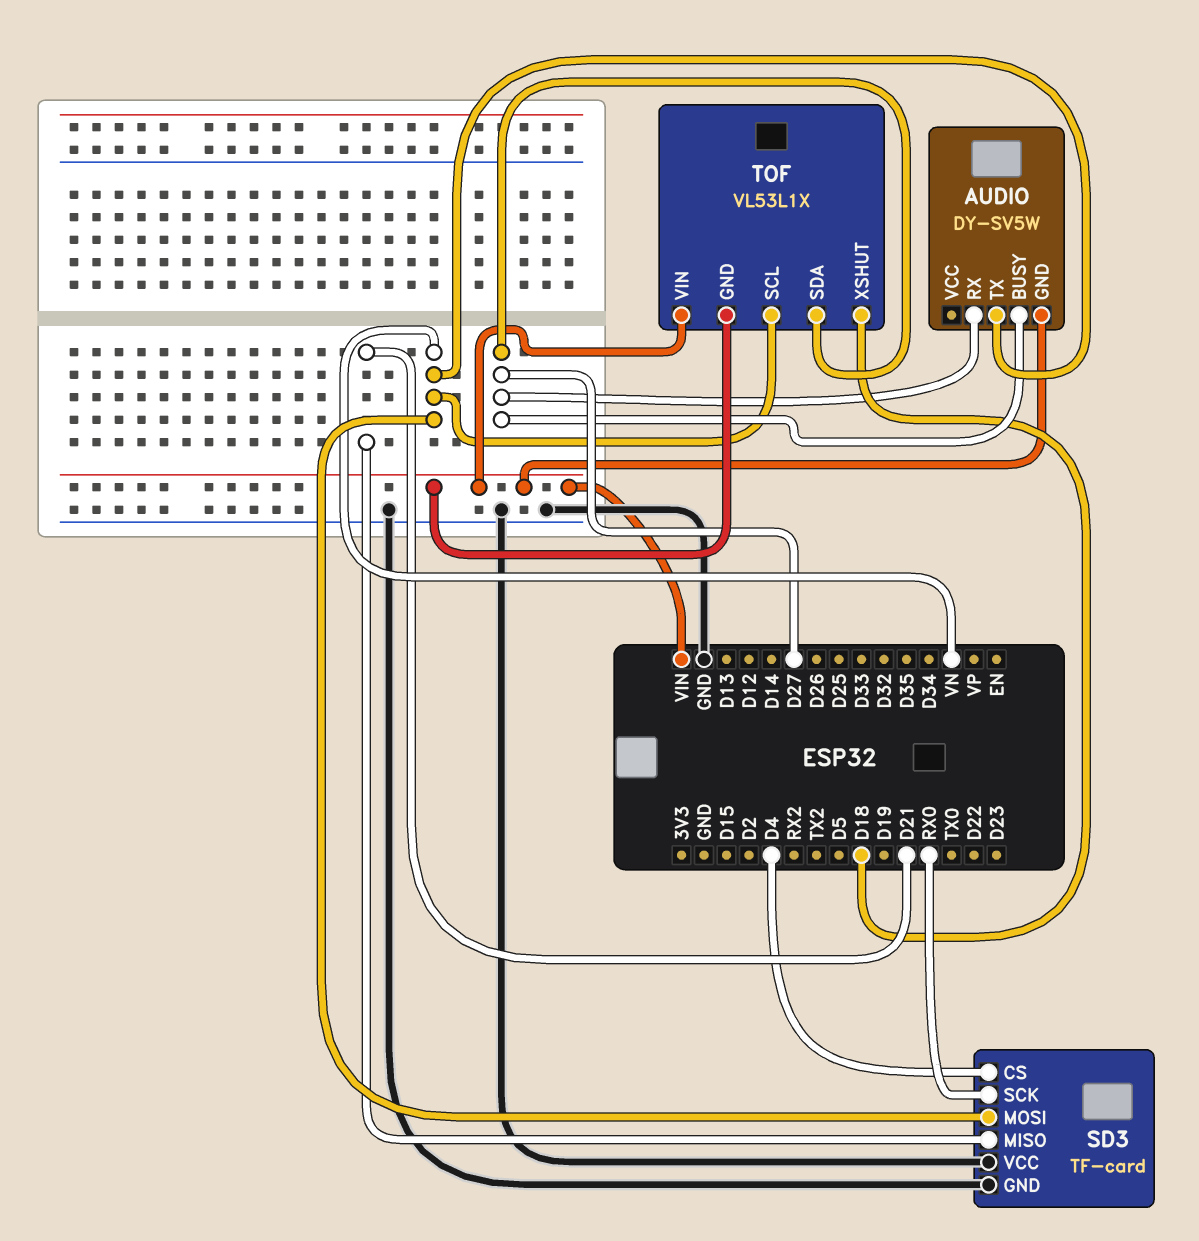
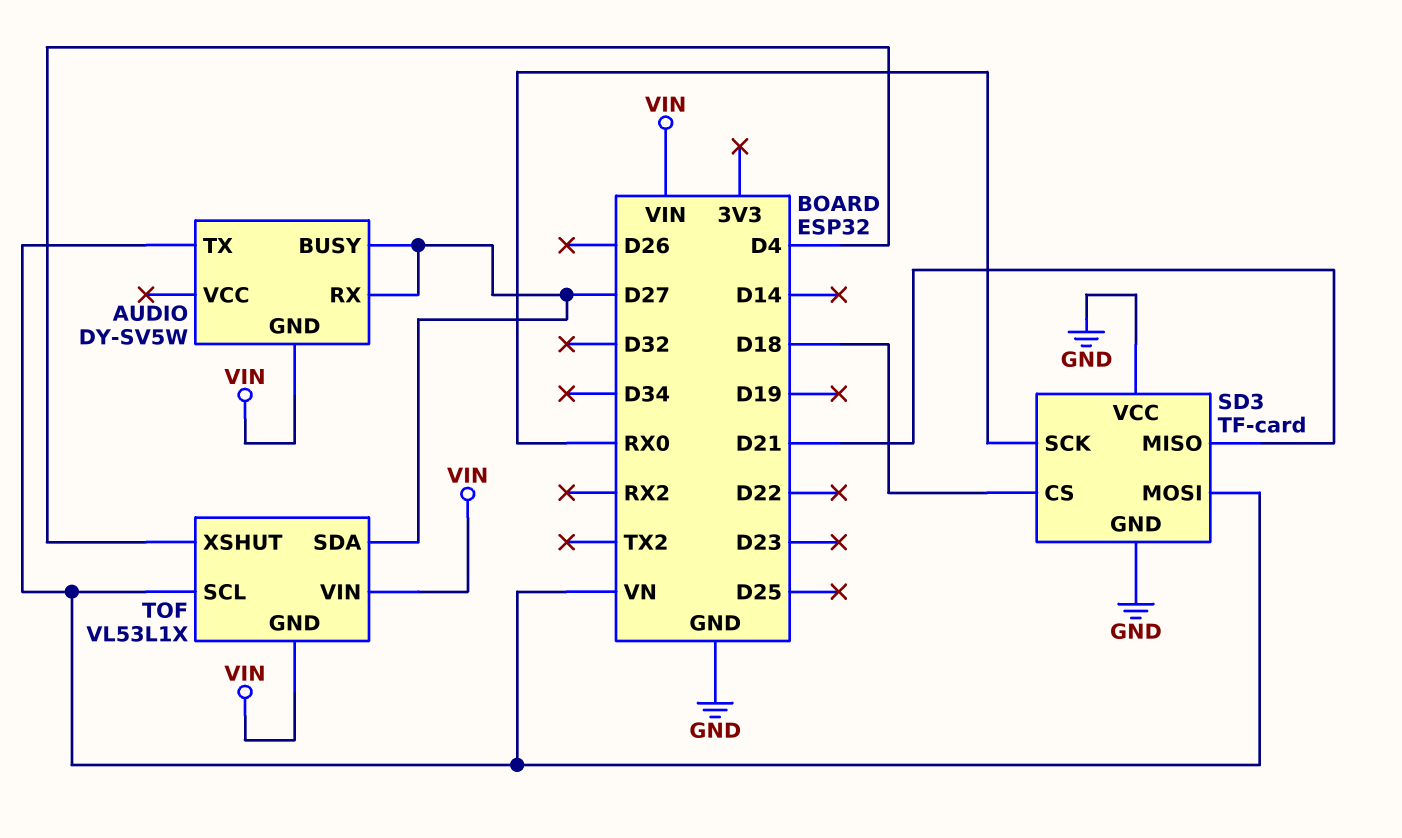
SD3 pin CS: D4 -> D18
TOF pin XSHUT: D18 -> D4

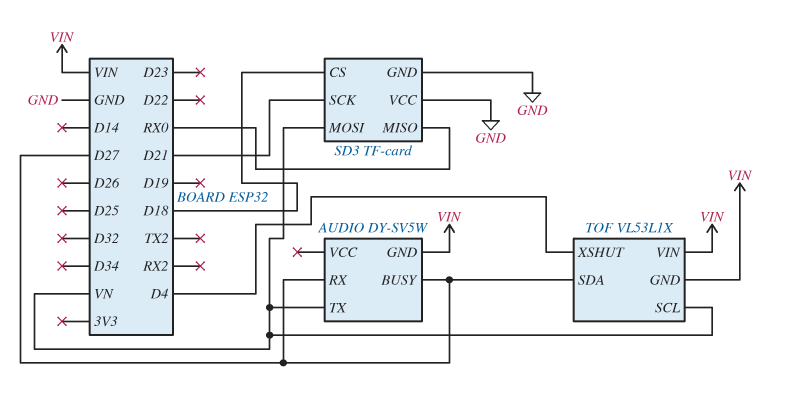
SD3 pin MISO: D21 -> RX0
SD3 pin SCK: RX0 -> D21

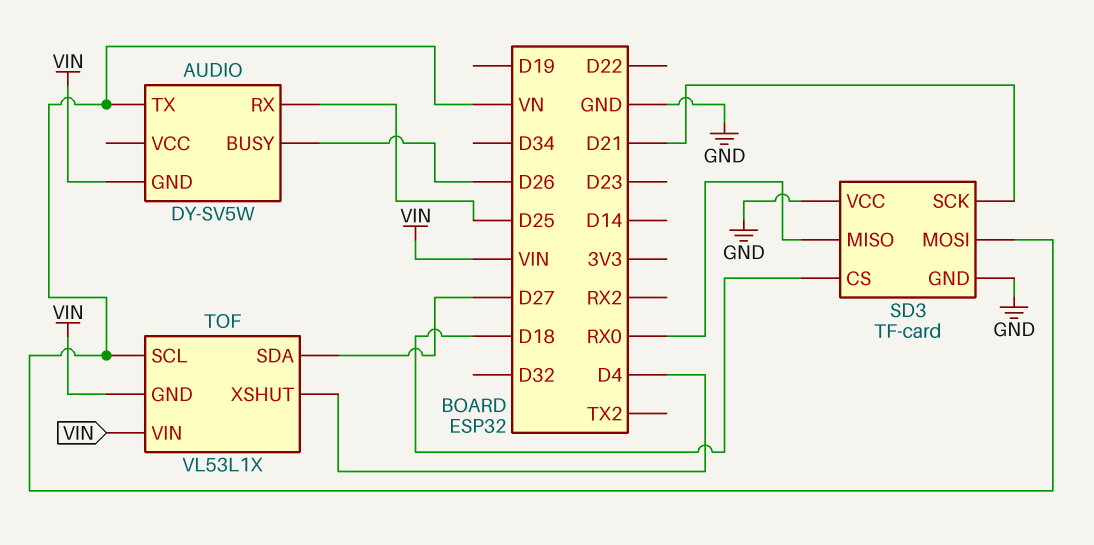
AUDIO pin BUSY: D27 -> D26
AUDIO pin RX: D27 -> D25

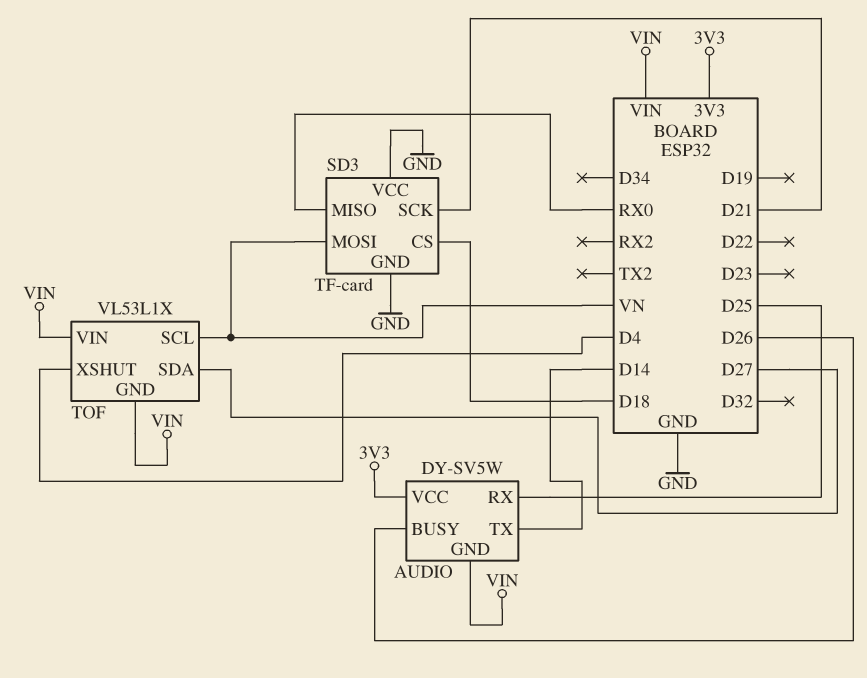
AUDIO pin TX: VN -> D14
AUDIO pin VCC: none -> 3V3

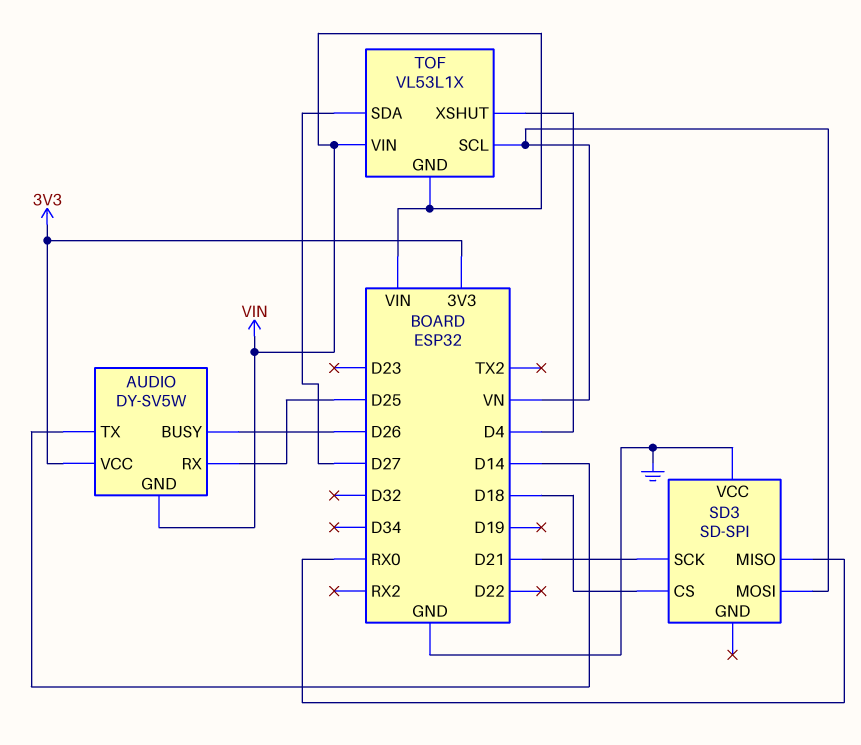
SD3: TF-card -> SD-SPI
SD3 pin GND: GND -> none

